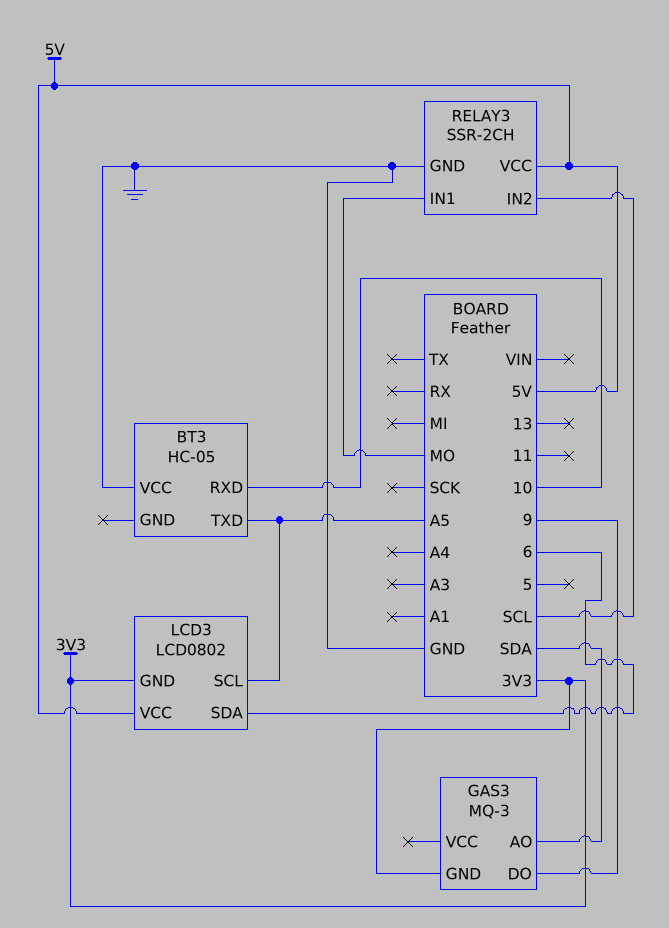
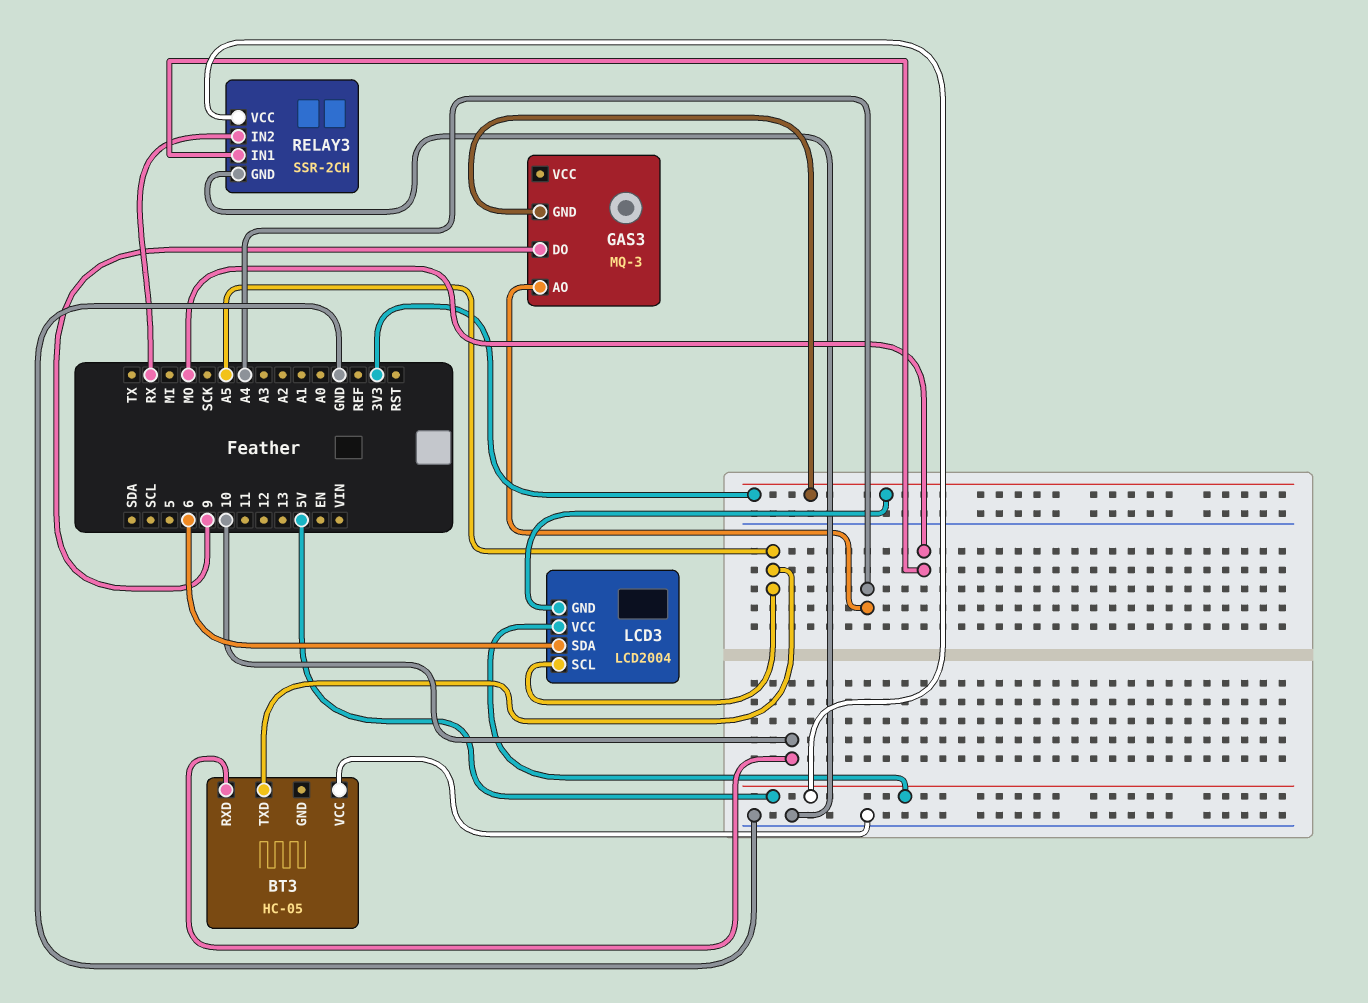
GAS3 pin AO: SDA -> A4
LCD3: LCD0802 -> LCD2004
RELAY3 pin IN2: SCL -> RX

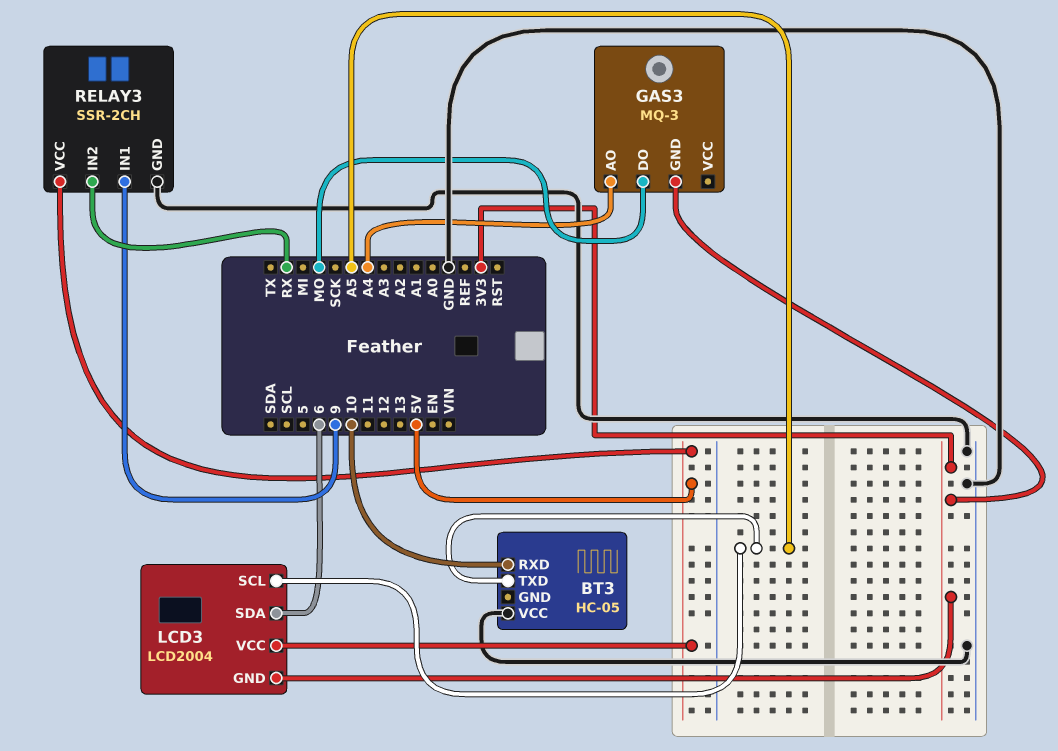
GAS3 pin DO: 9 -> MO
RELAY3 pin IN1: MO -> 9

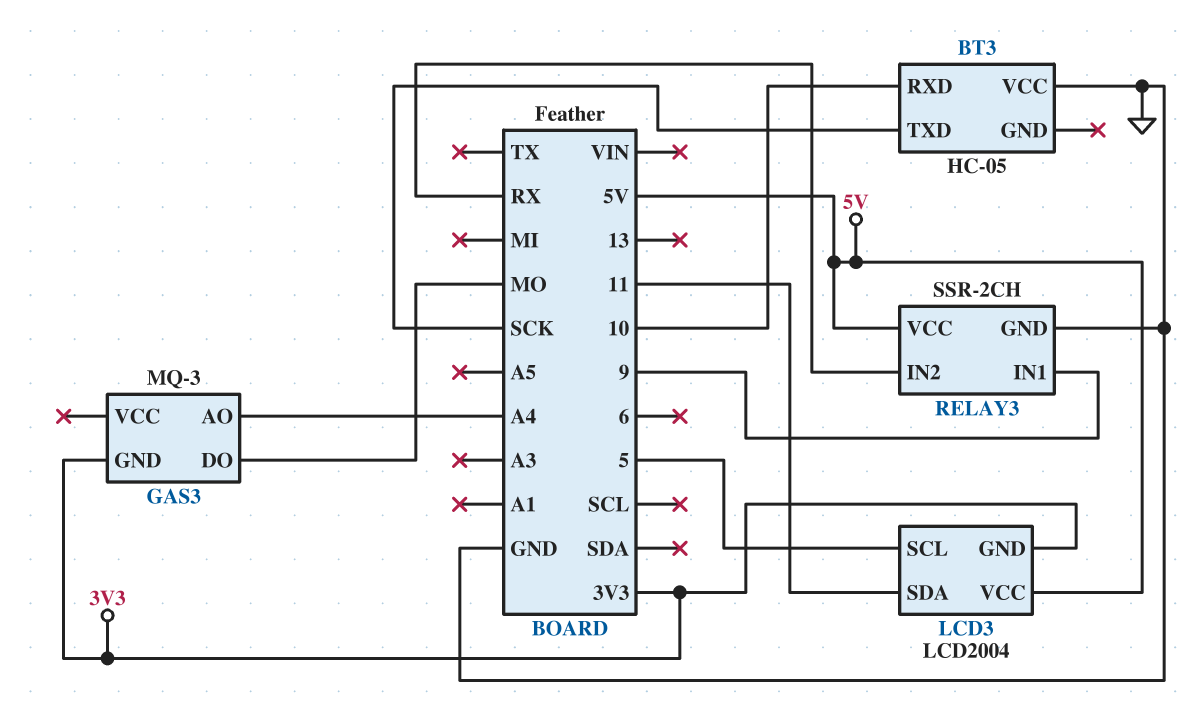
BT3 pin TXD: A5 -> SCK
LCD3 pin SCL: A5 -> 5
LCD3 pin SDA: 6 -> 11

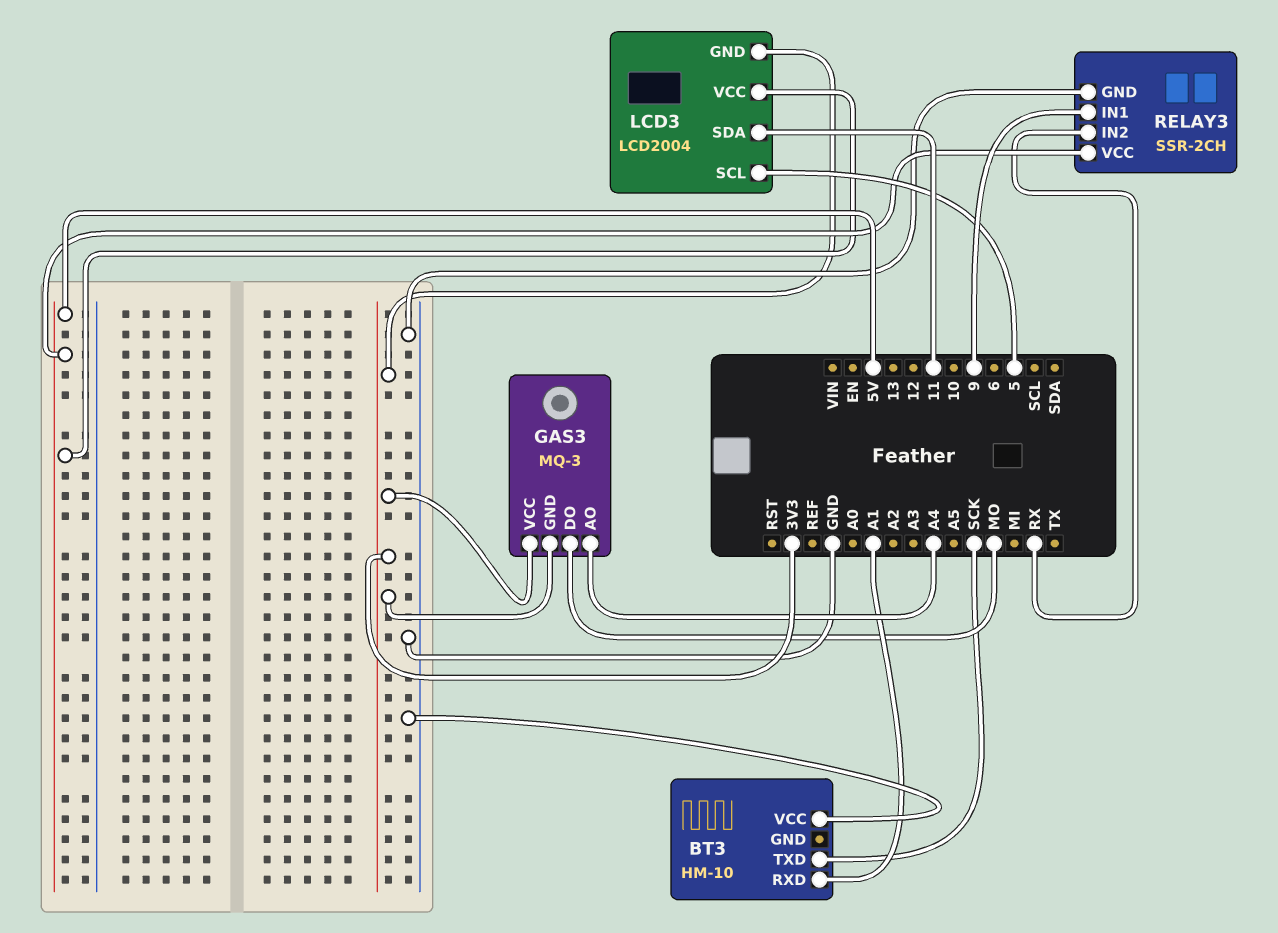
BT3: HC-05 -> HM-10
BT3 pin RXD: 10 -> A1
GAS3 pin VCC: none -> 3V3

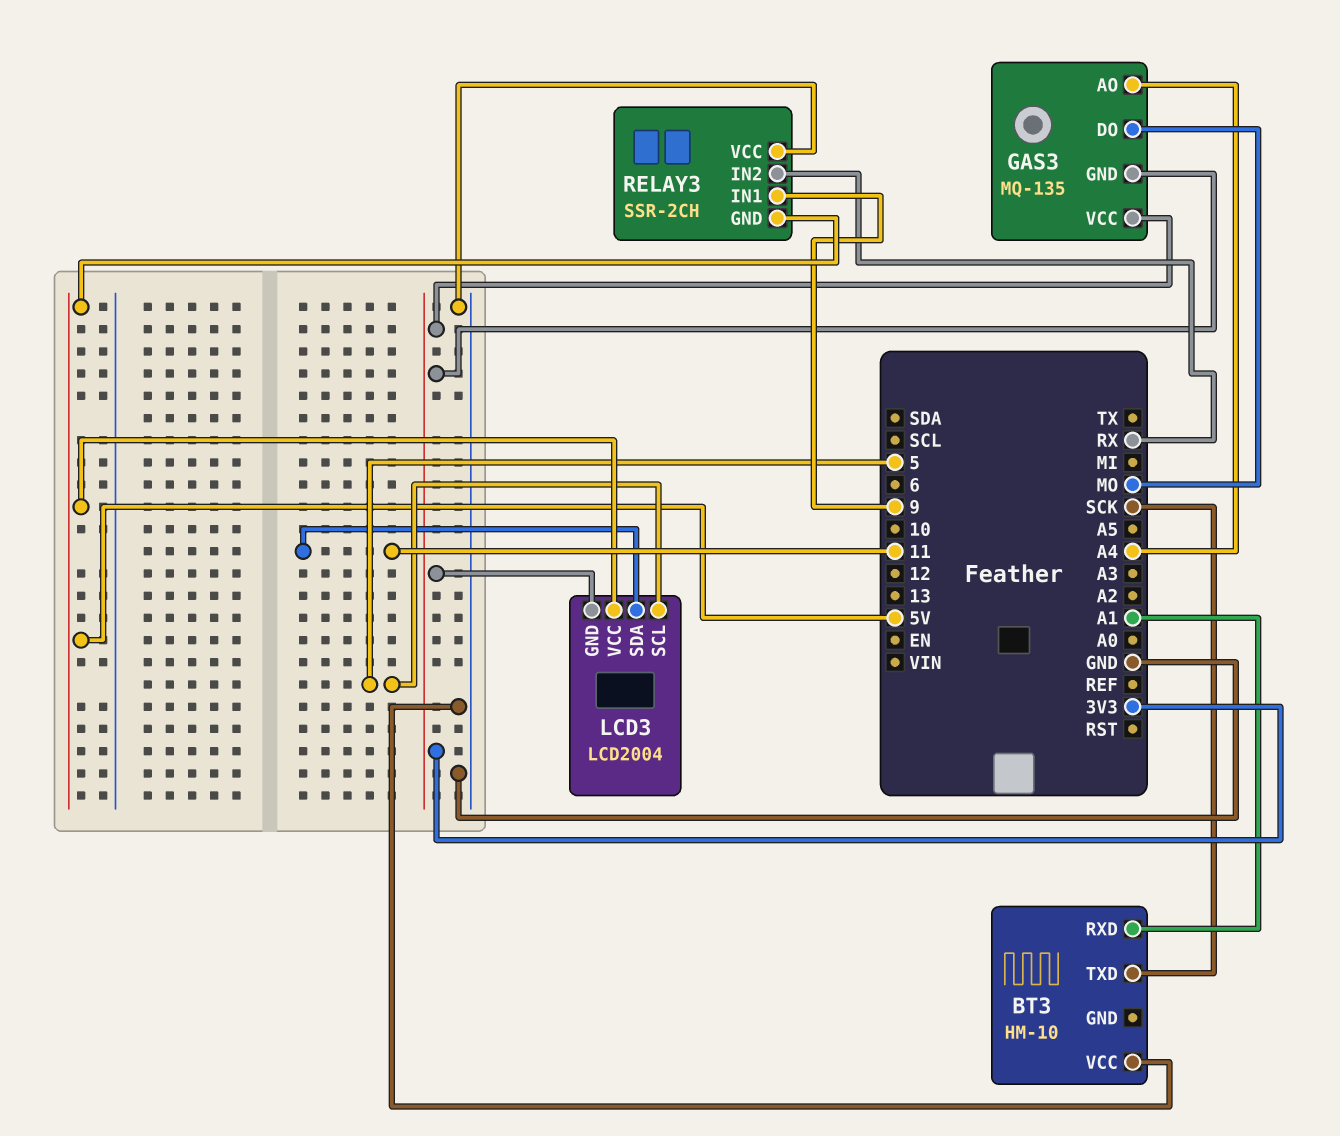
GAS3: MQ-3 -> MQ-135
RELAY3 pin GND: GND -> 5V
RELAY3 pin VCC: 5V -> GND

